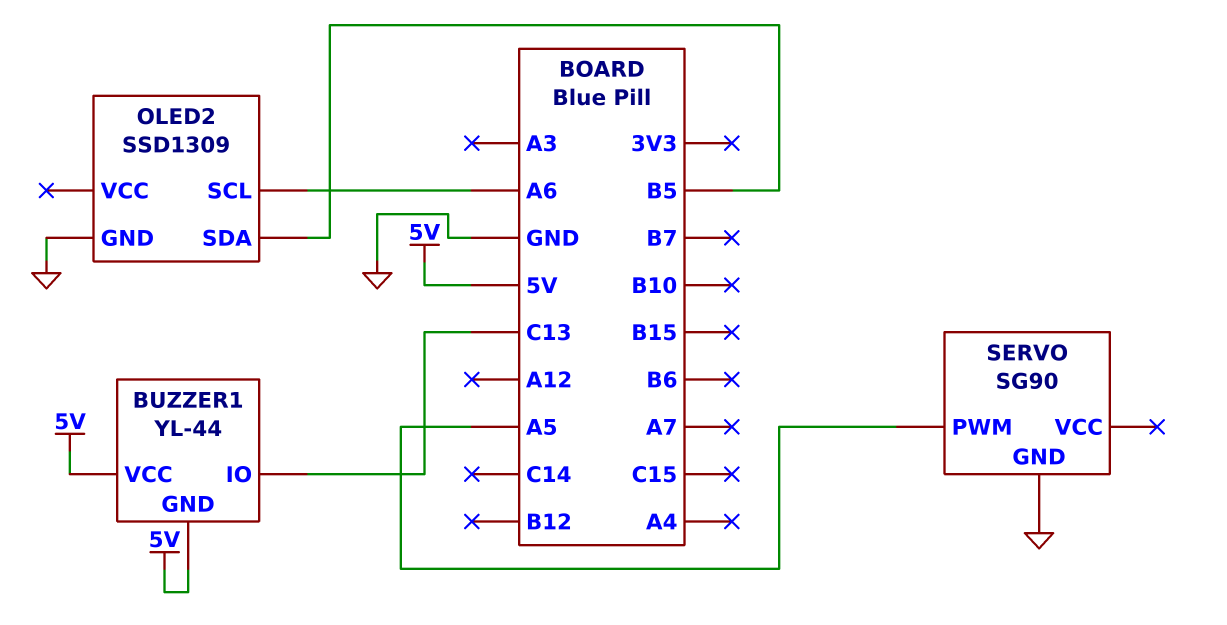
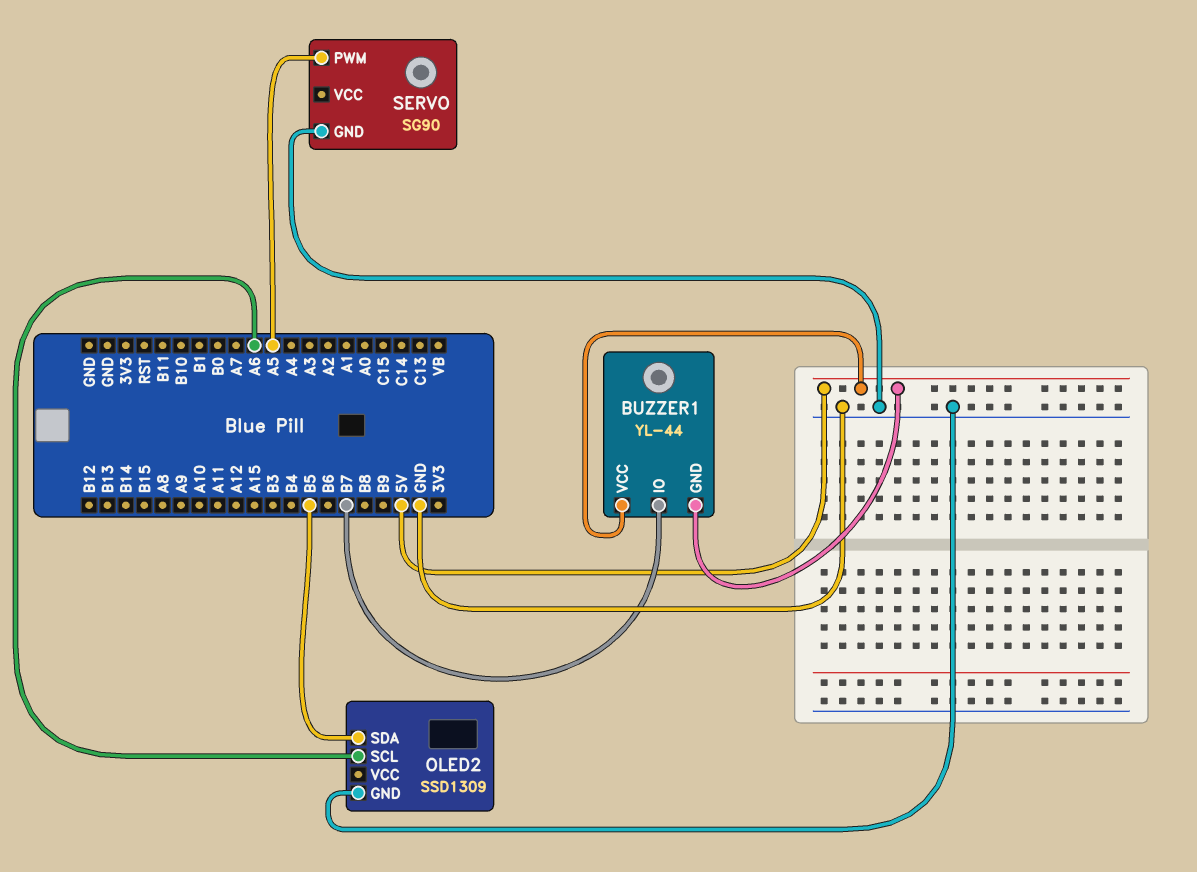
BUZZER1 pin IO: C13 -> B7

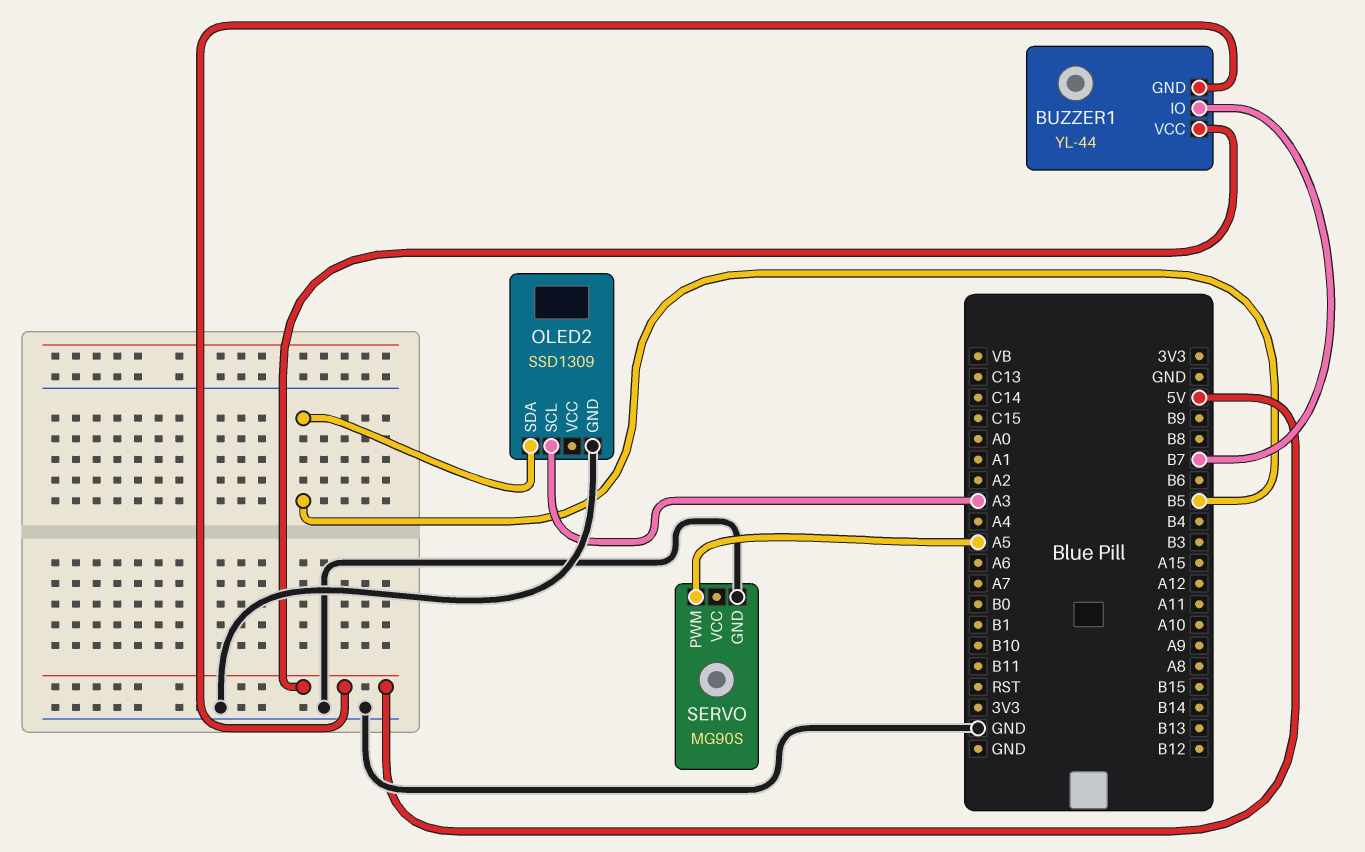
OLED2 pin SCL: A6 -> A3
SERVO: SG90 -> MG90S

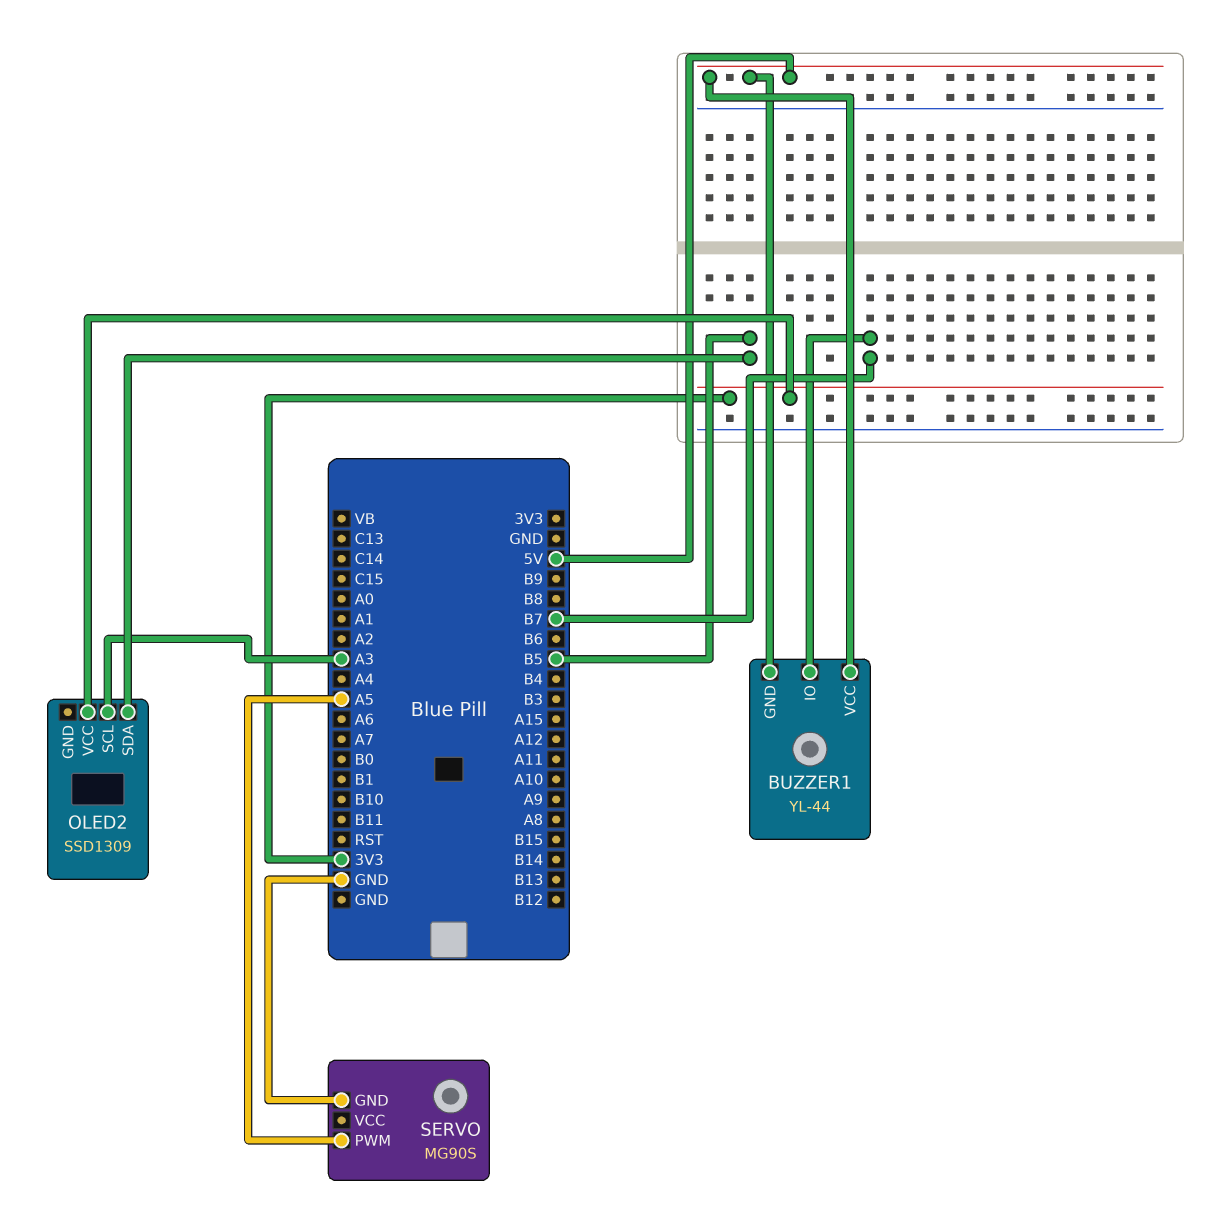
OLED2 pin GND: GND -> none
OLED2 pin VCC: none -> 3V3

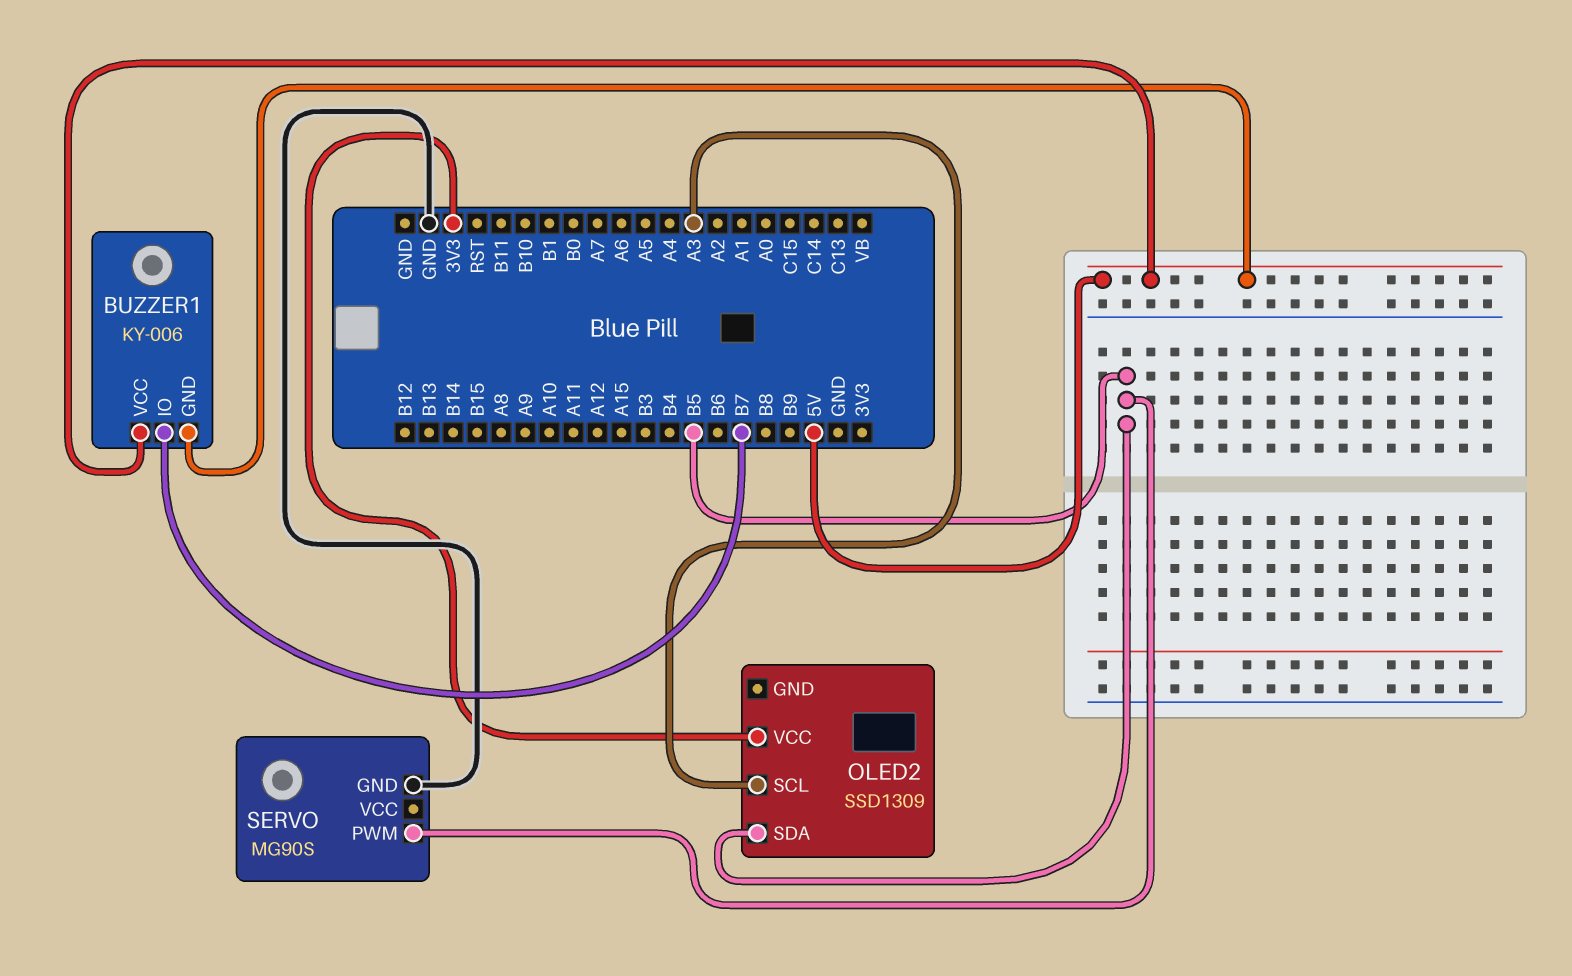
BUZZER1: YL-44 -> KY-006
SERVO pin PWM: A5 -> B5

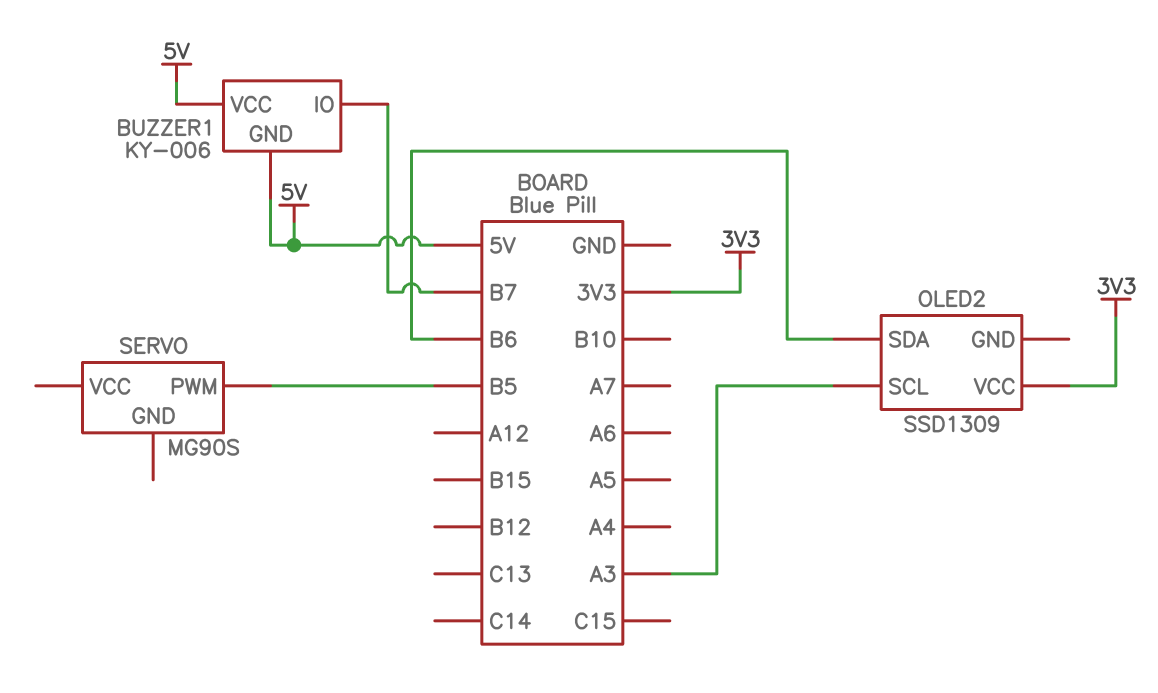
OLED2 pin SDA: B5 -> B6
SERVO pin GND: GND -> none

